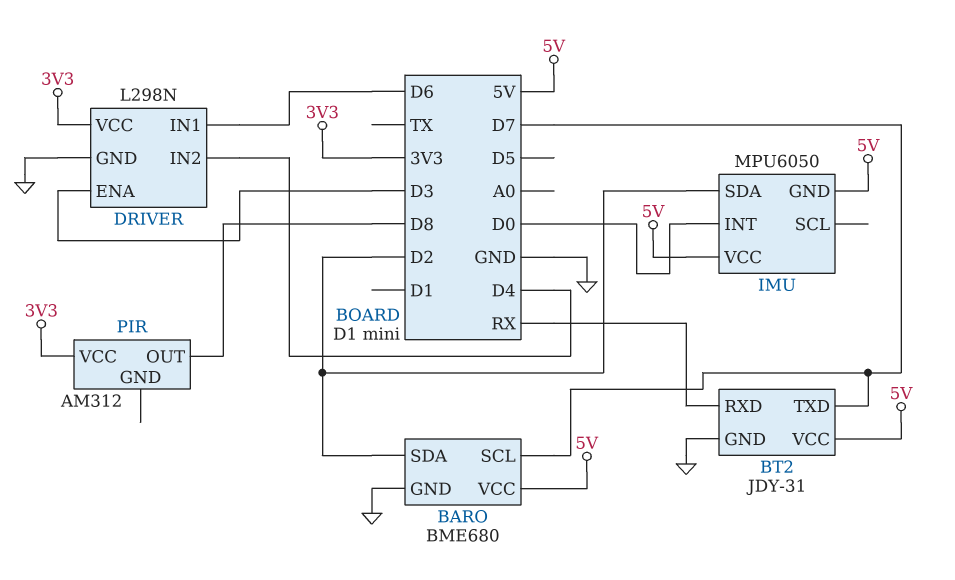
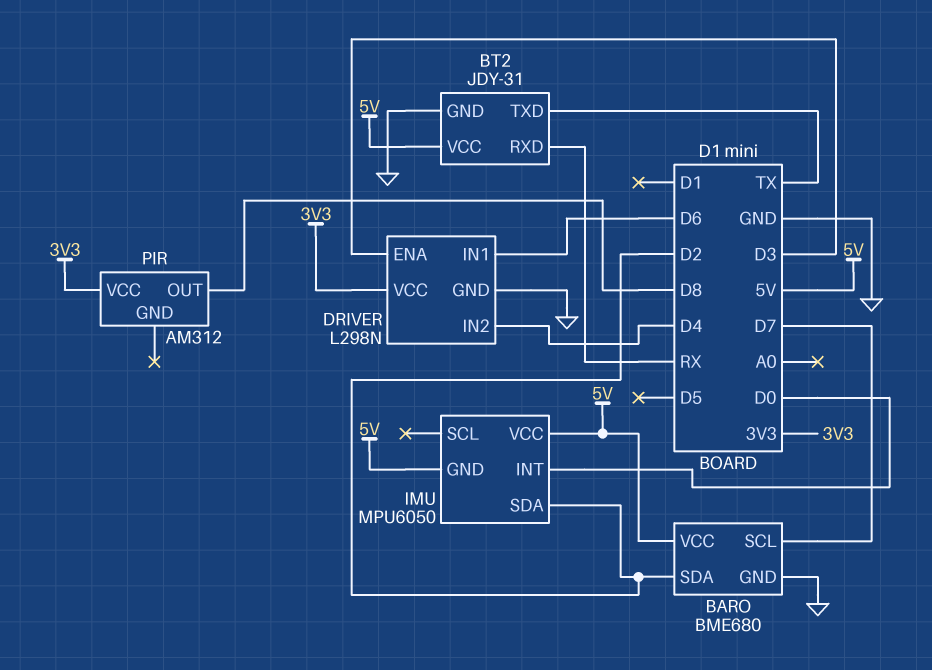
BT2 pin TXD: D7 -> TX

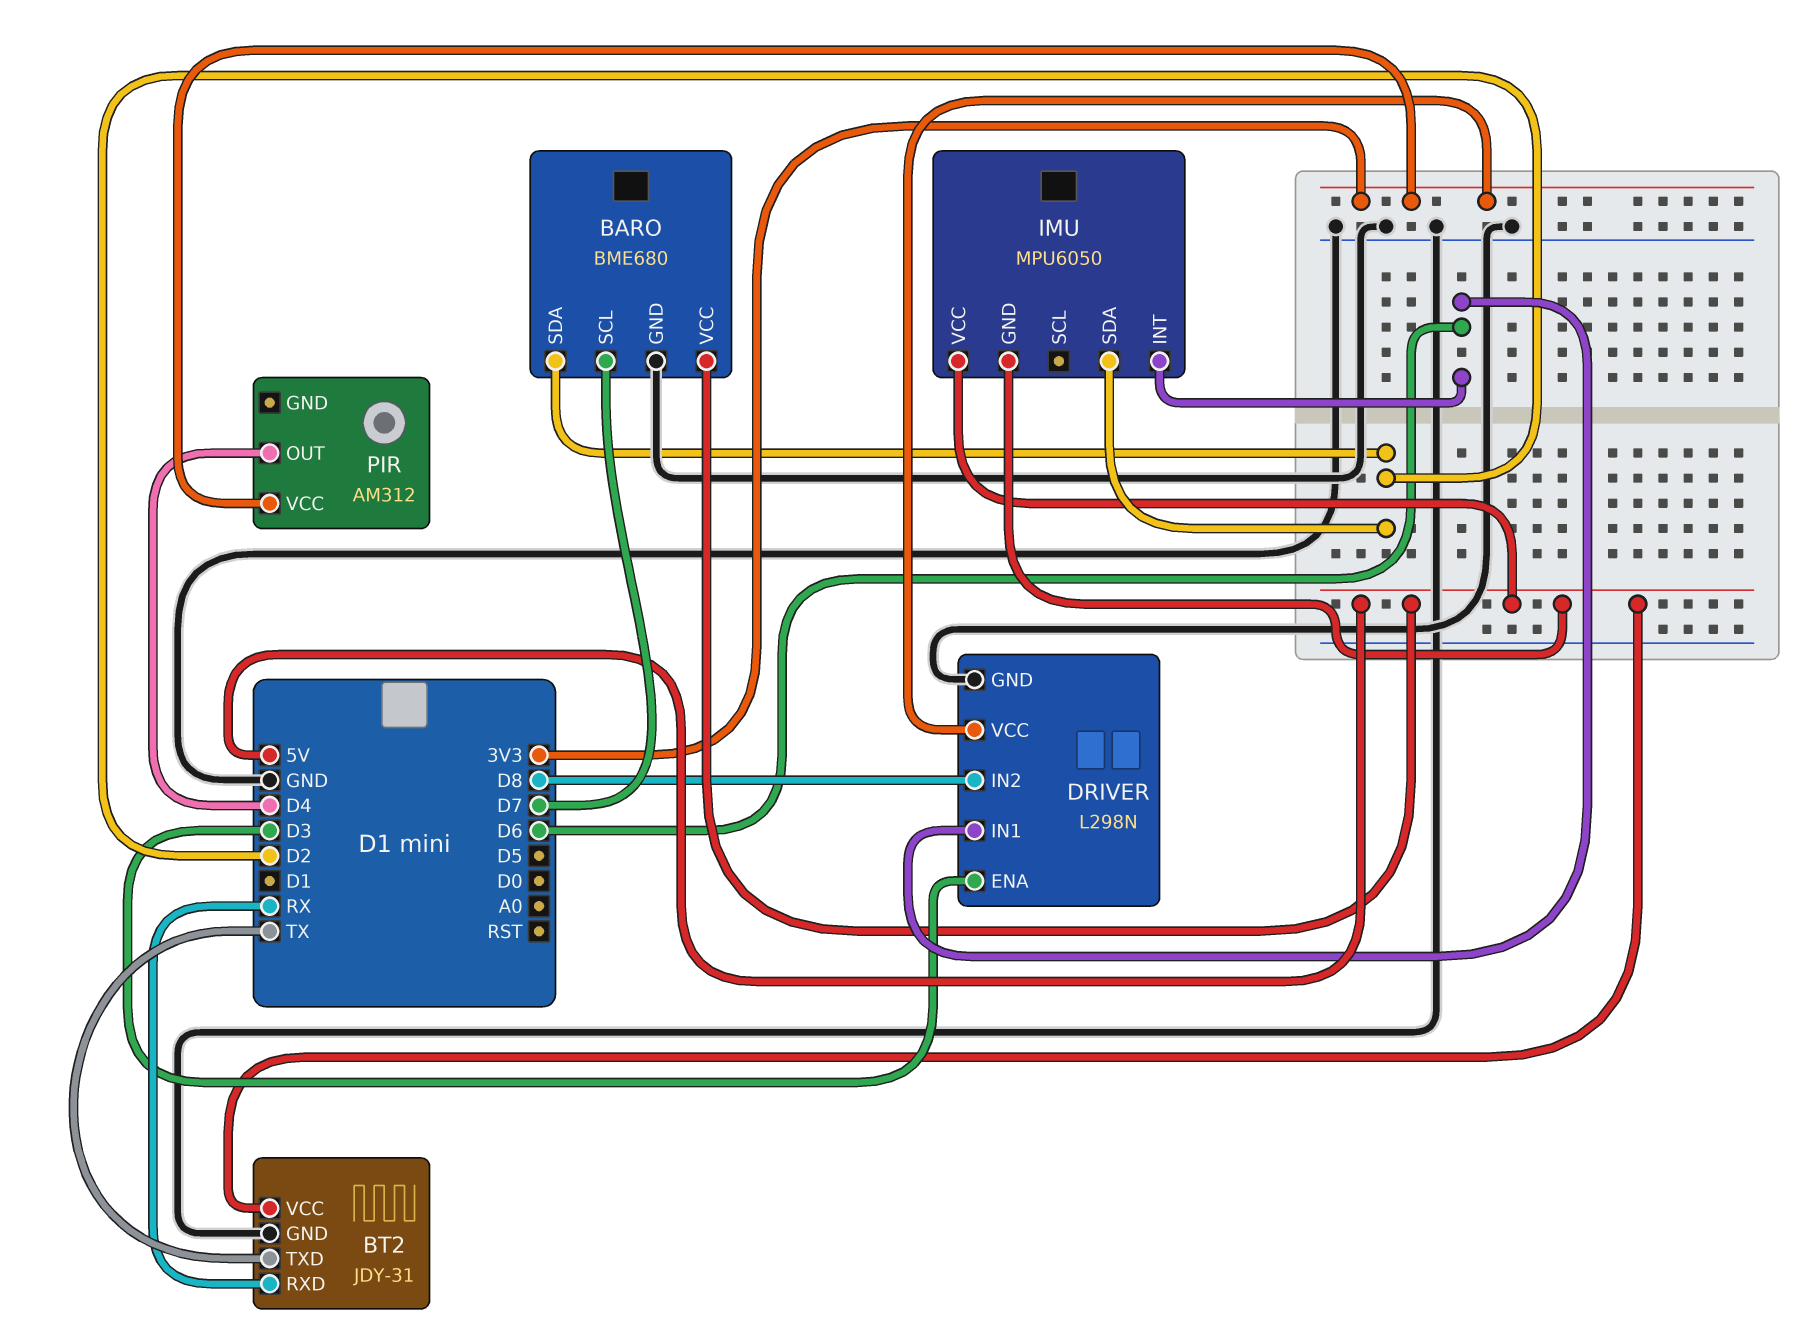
DRIVER pin IN2: D4 -> D8
IMU pin INT: D0 -> D6
PIR pin OUT: D8 -> D4

